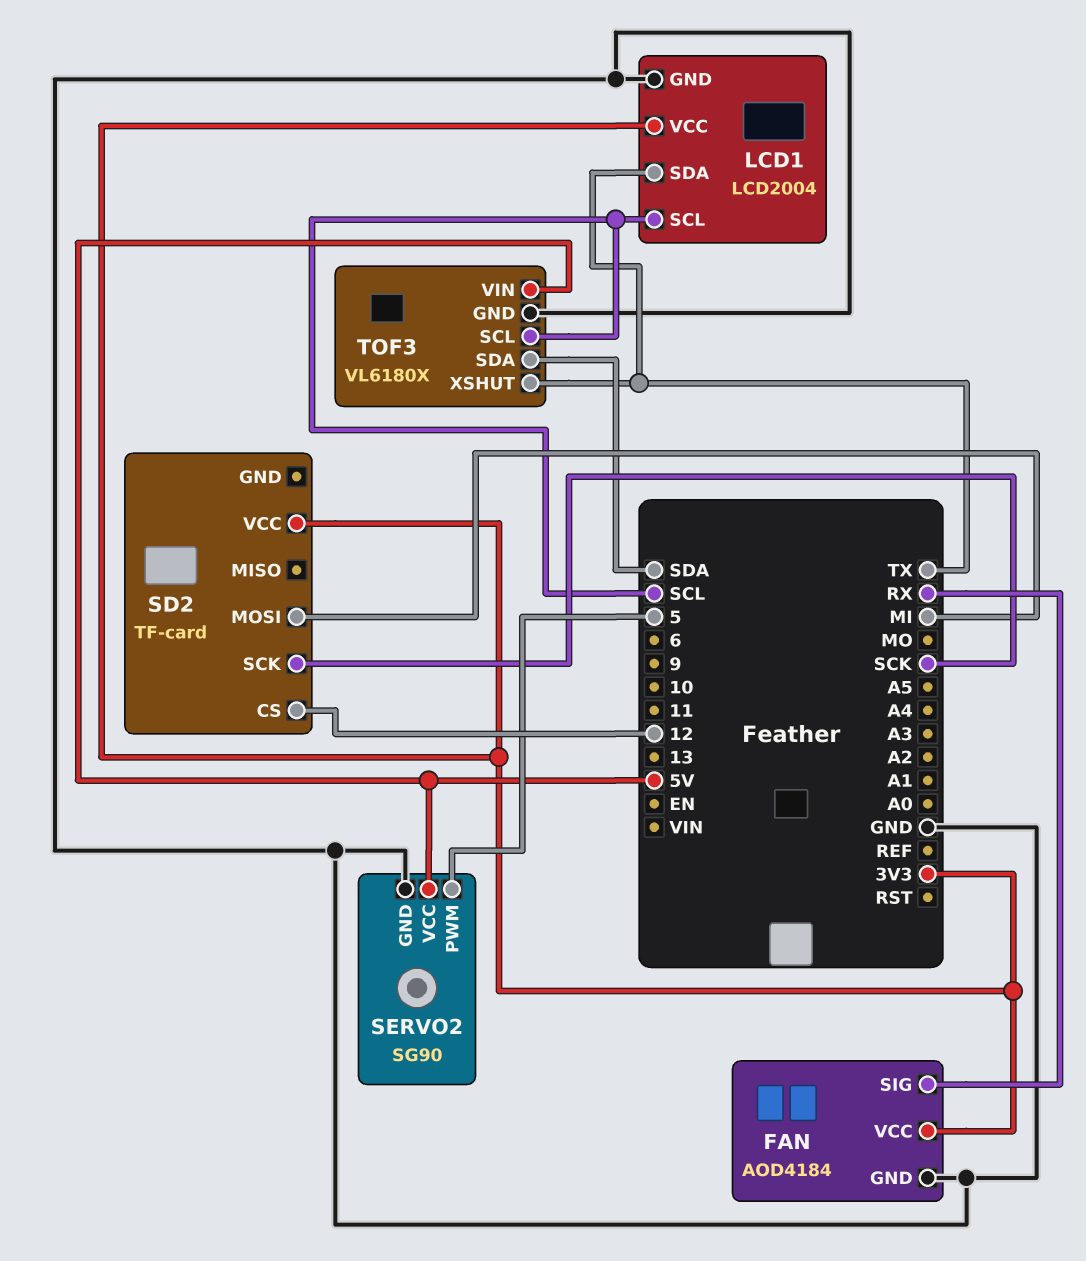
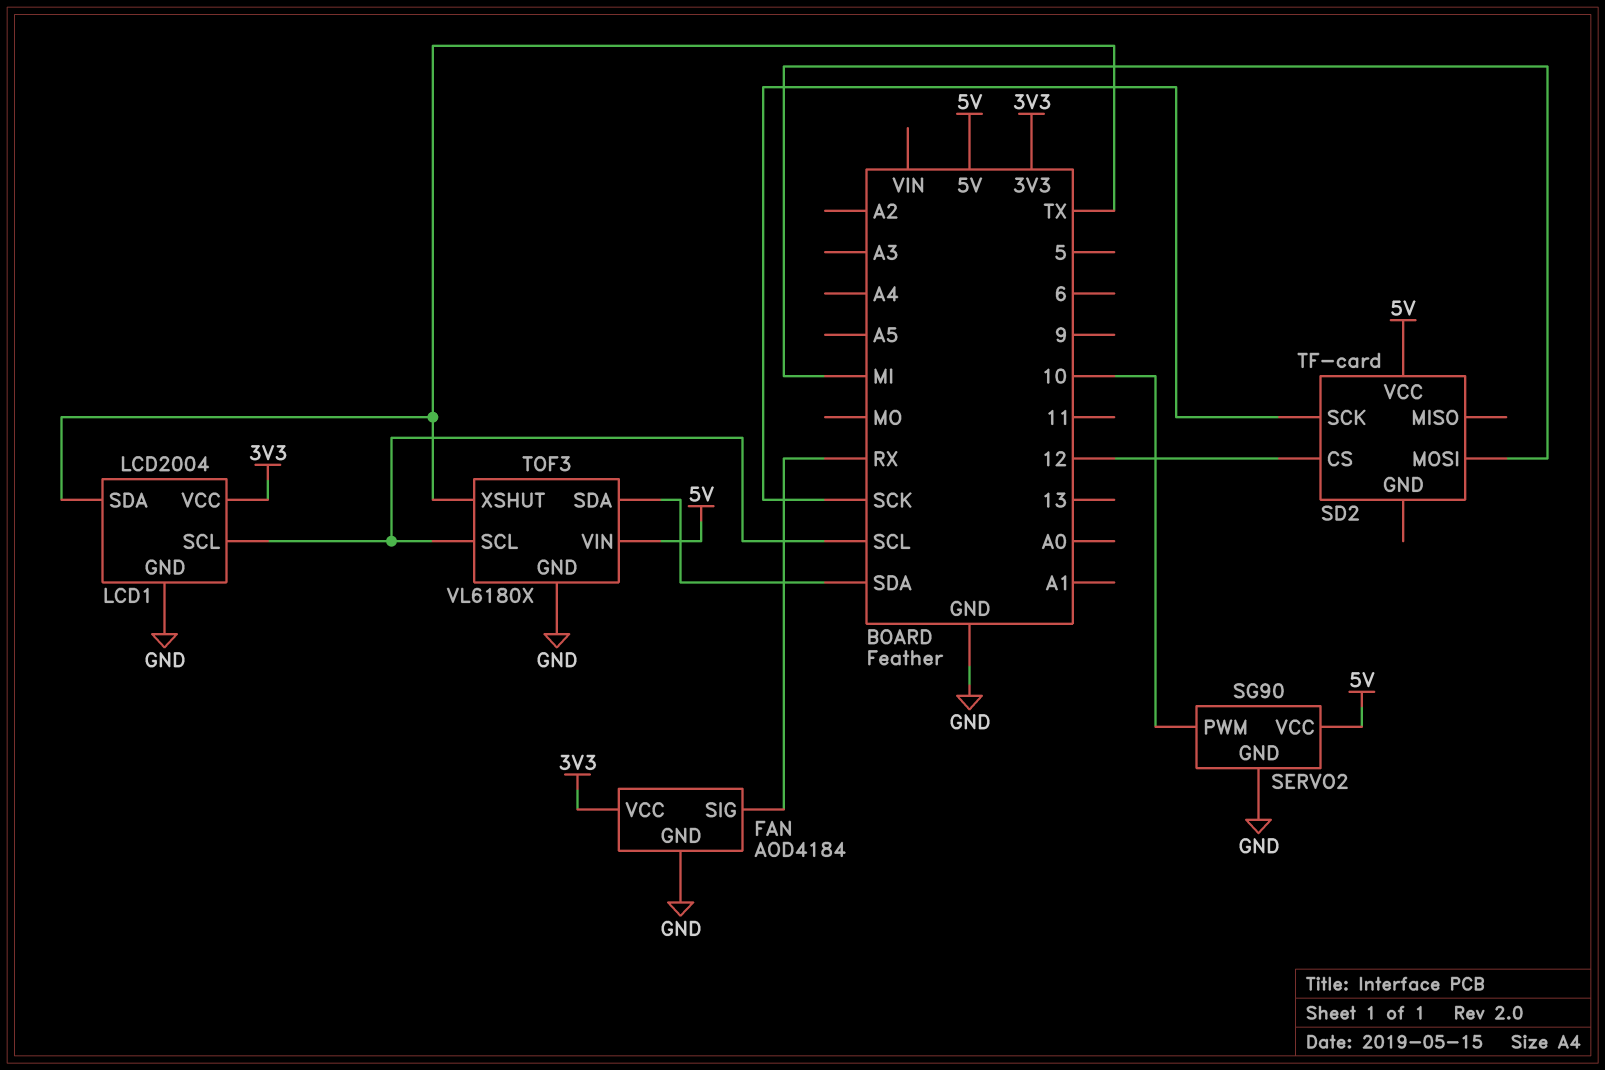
SD2 pin VCC: 3V3 -> 5V
SERVO2 pin PWM: 5 -> 10

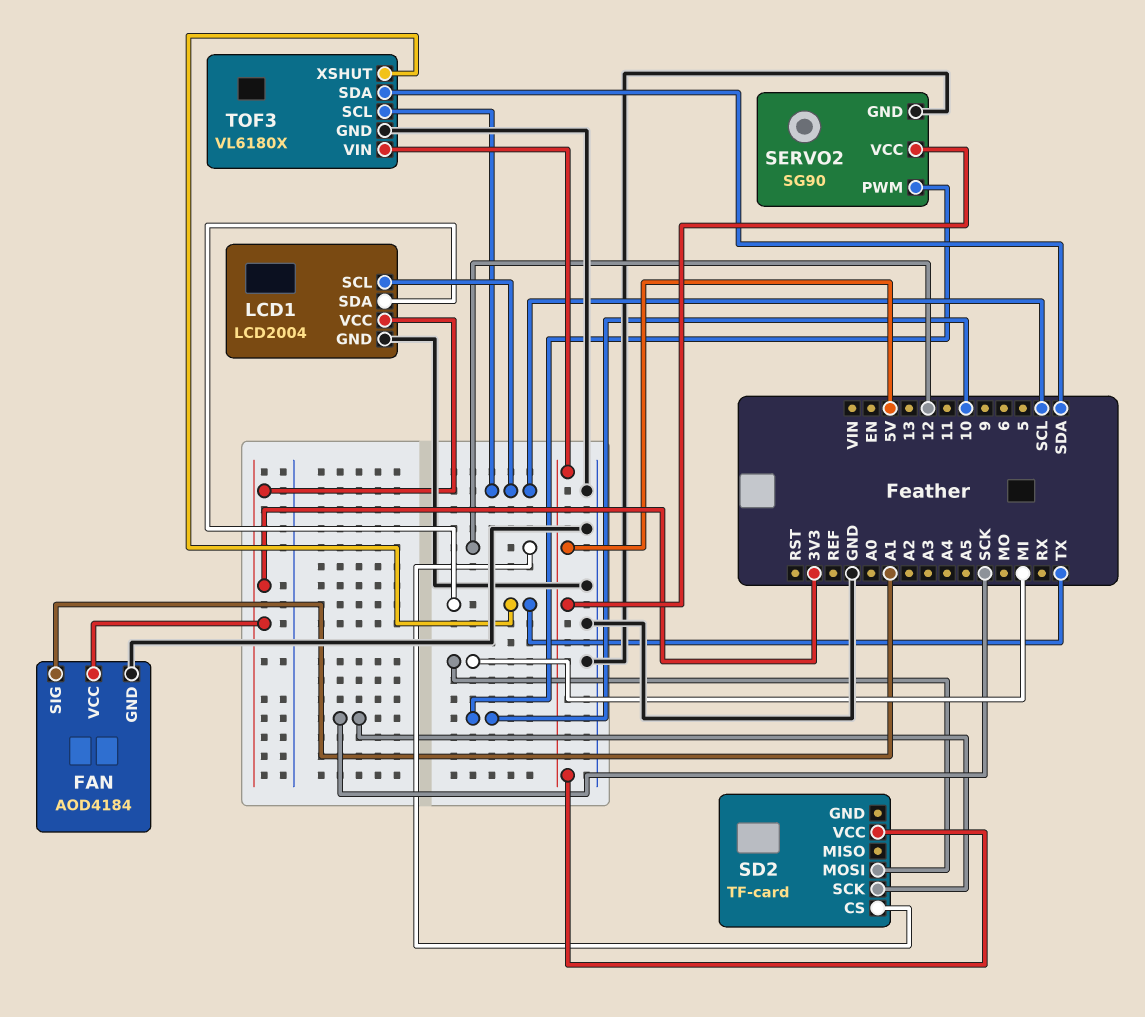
FAN pin SIG: RX -> A1

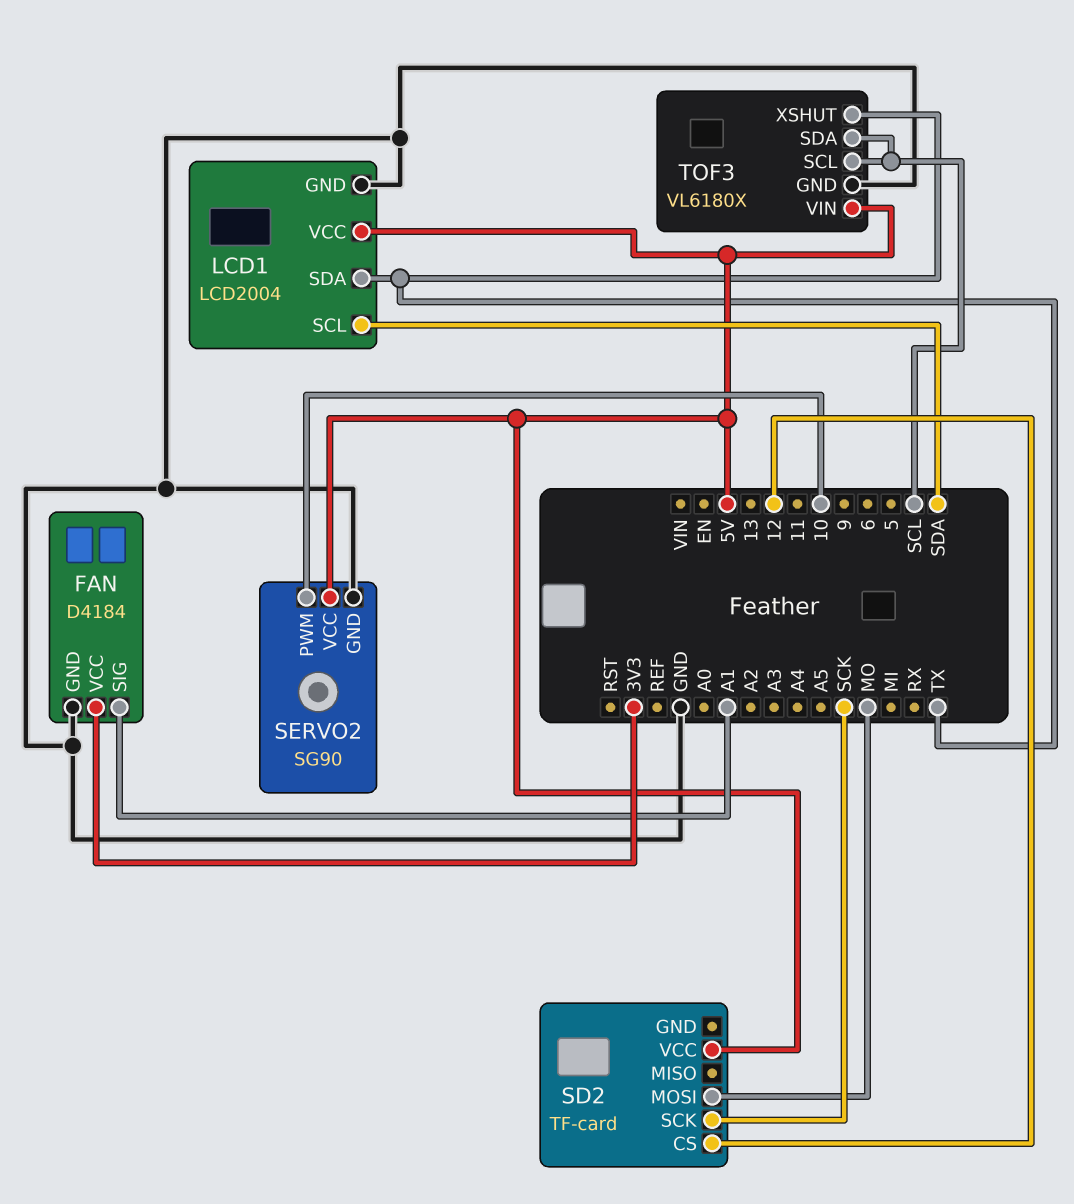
FAN: AOD4184 -> D4184
LCD1 pin SCL: SCL -> SDA
LCD1 pin VCC: 3V3 -> 5V
SD2 pin MOSI: MI -> MO
TOF3 pin SDA: SDA -> SCL

